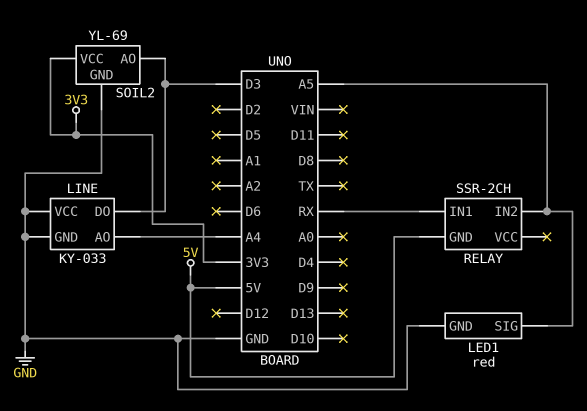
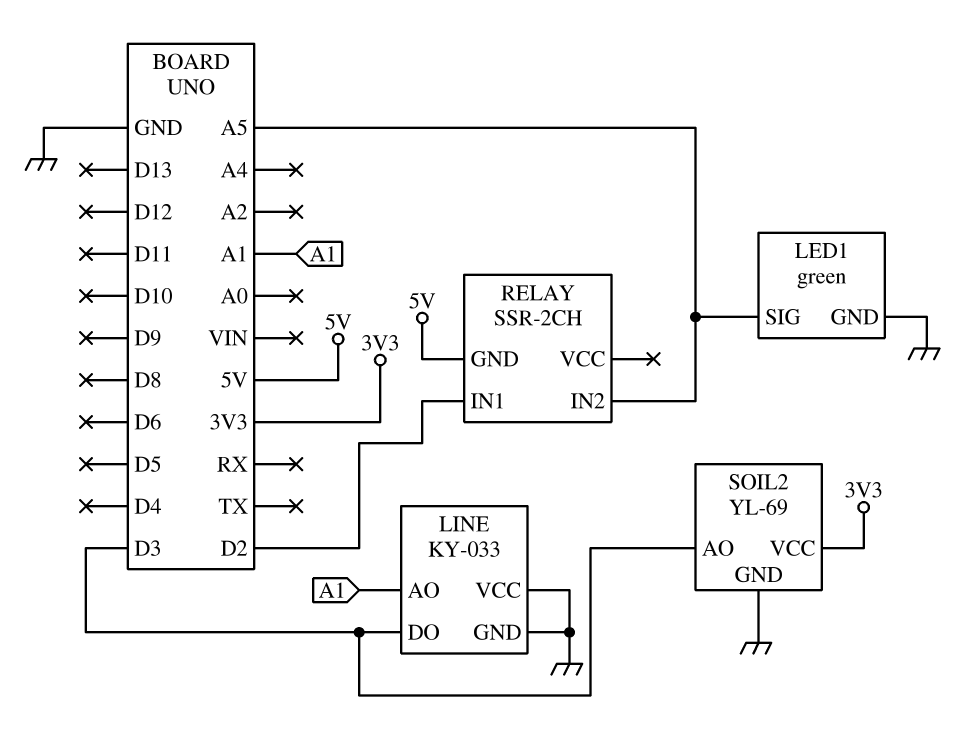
LED1: red -> green
LINE pin AO: A4 -> A1
RELAY pin IN1: RX -> D2

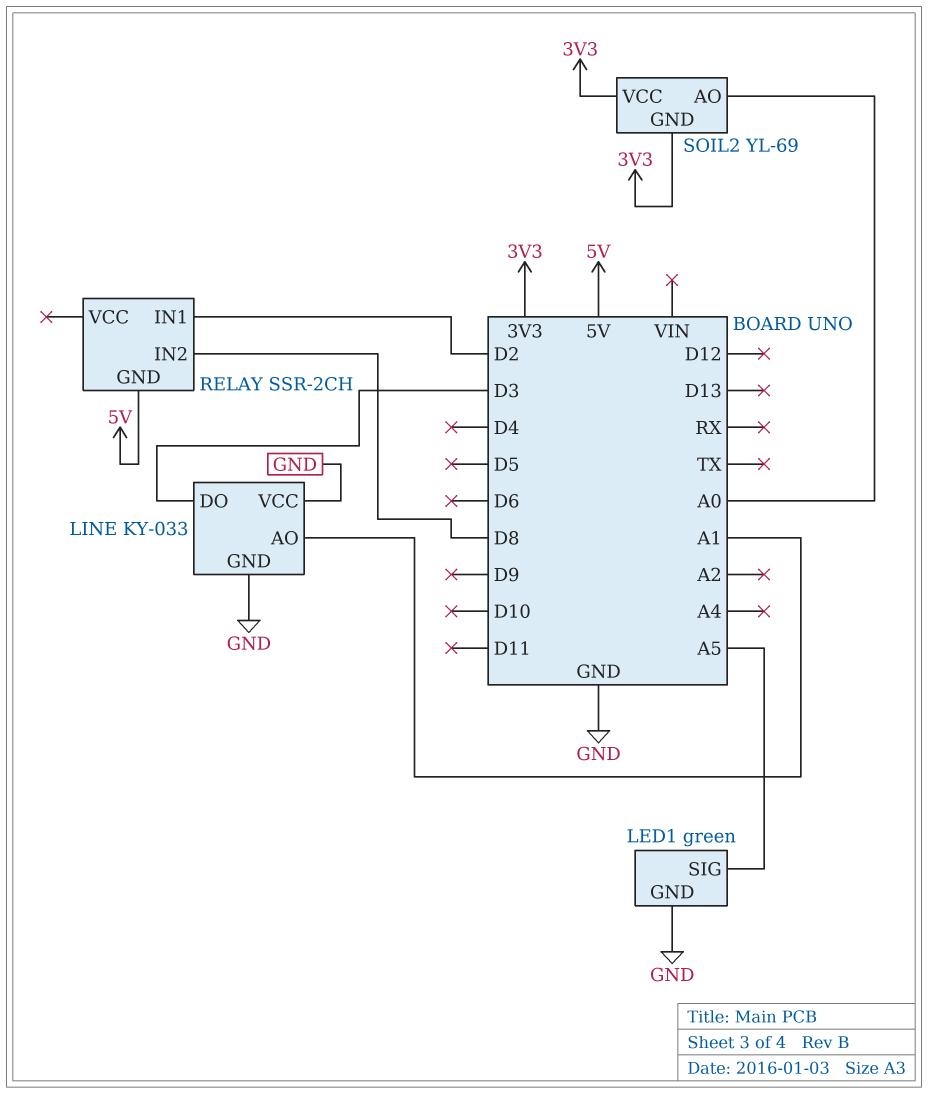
RELAY pin IN2: A5 -> D8
SOIL2 pin AO: D3 -> A0
SOIL2 pin GND: GND -> 3V3

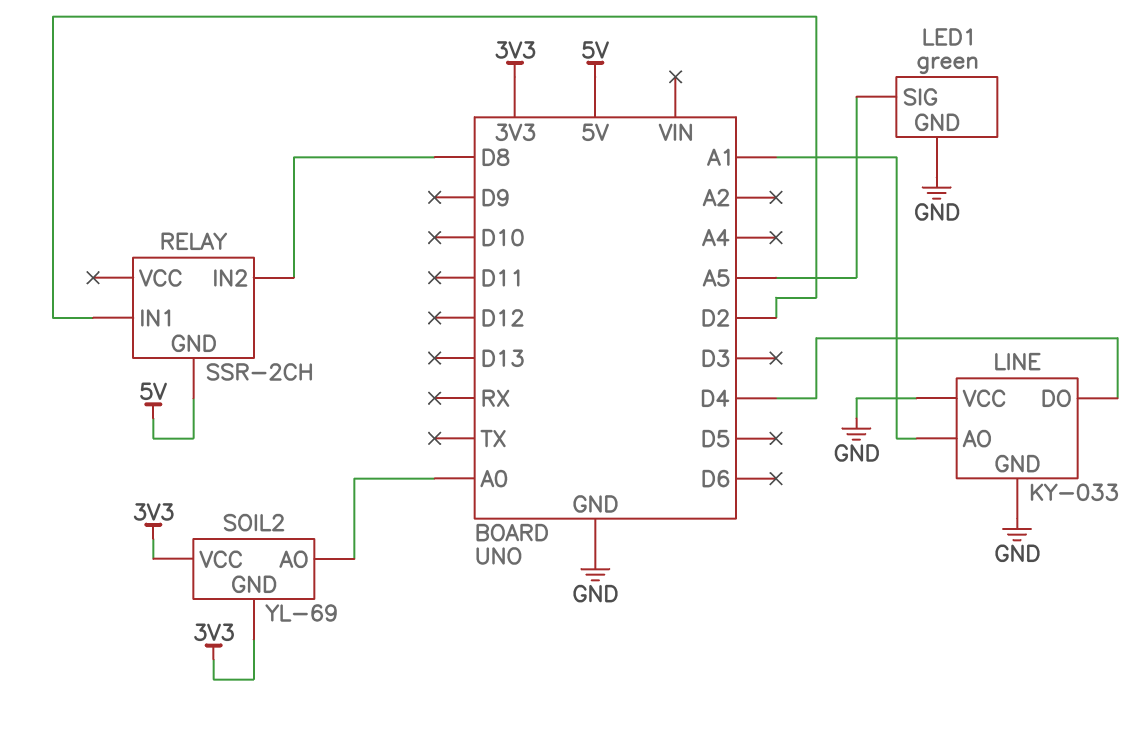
LINE pin DO: D3 -> D4

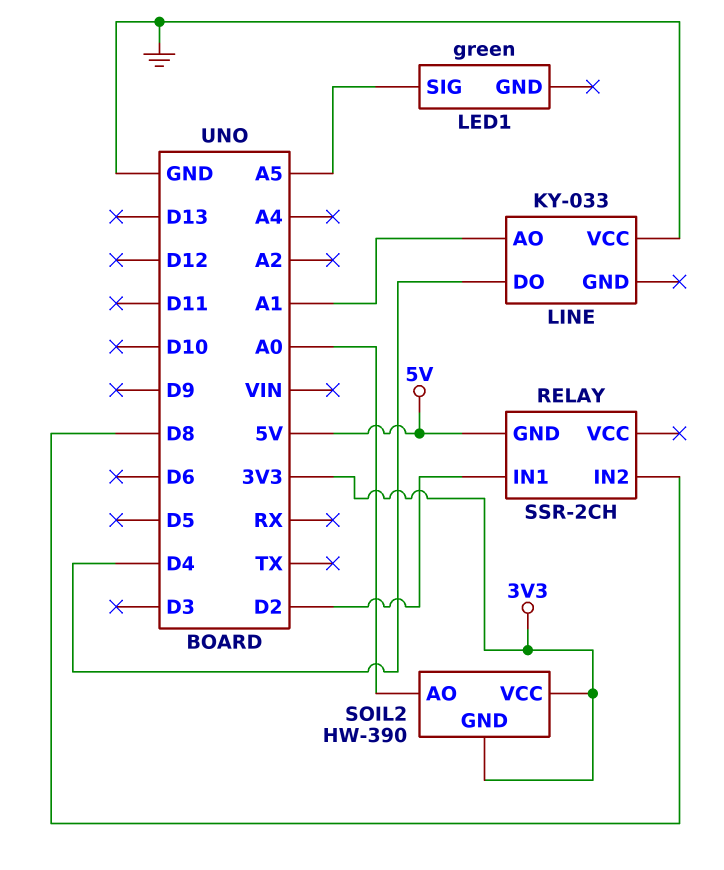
LED1 pin GND: GND -> none
LINE pin GND: GND -> none
SOIL2: YL-69 -> HW-390

